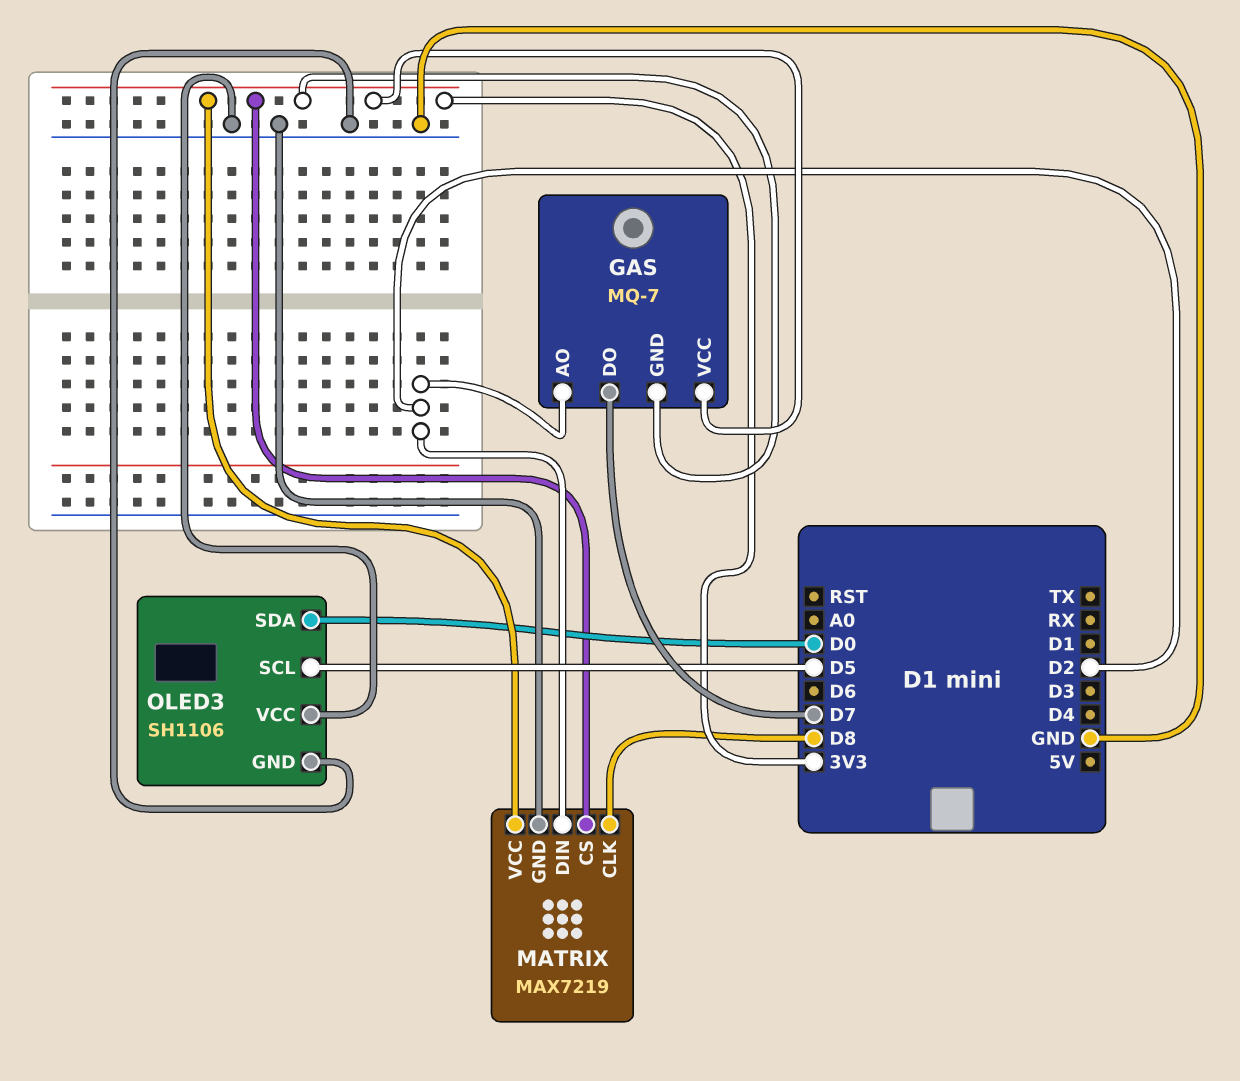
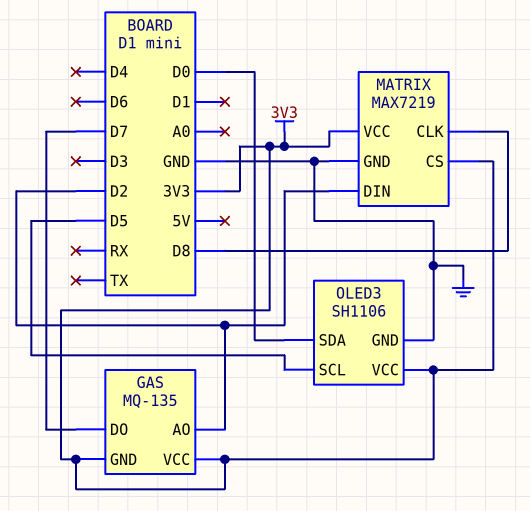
GAS: MQ-7 -> MQ-135
OLED3 pin VCC: GND -> 3V3

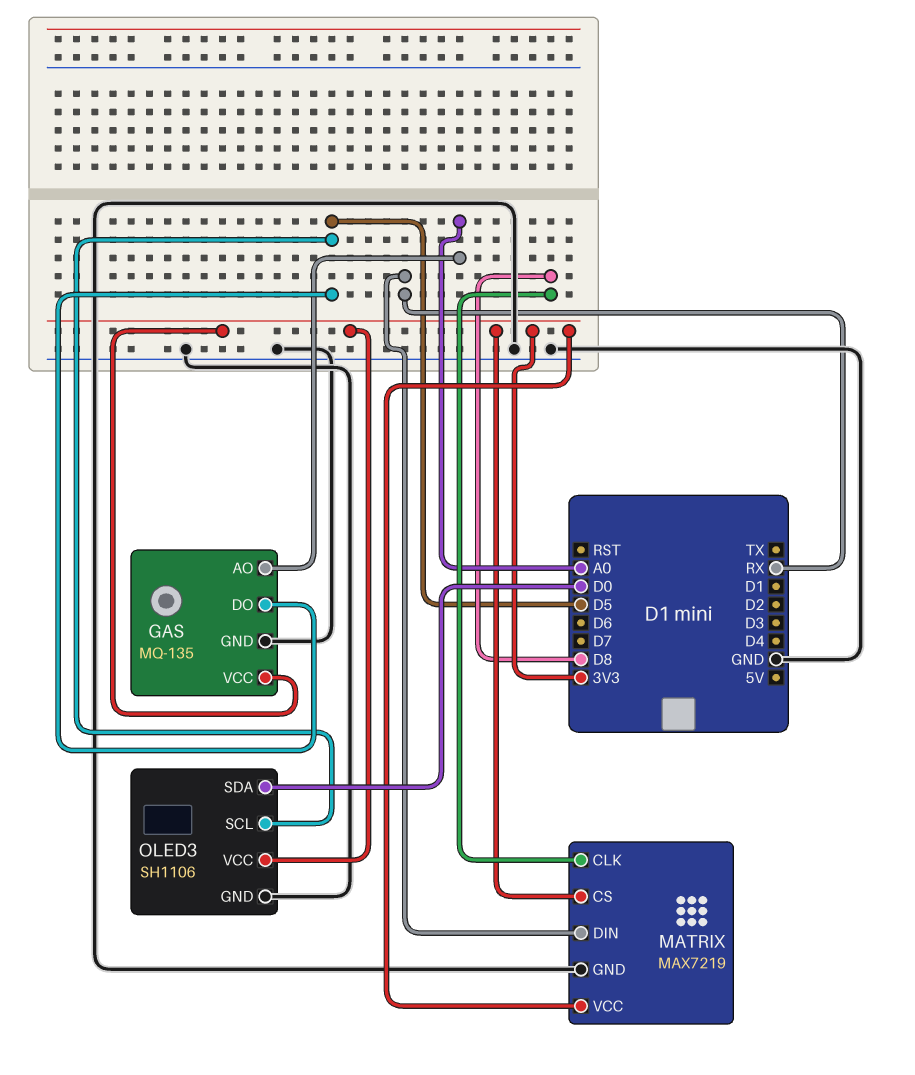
GAS pin AO: D2 -> A0
GAS pin DO: D7 -> D5
GAS pin GND: 3V3 -> GND
MATRIX pin DIN: D2 -> RX

